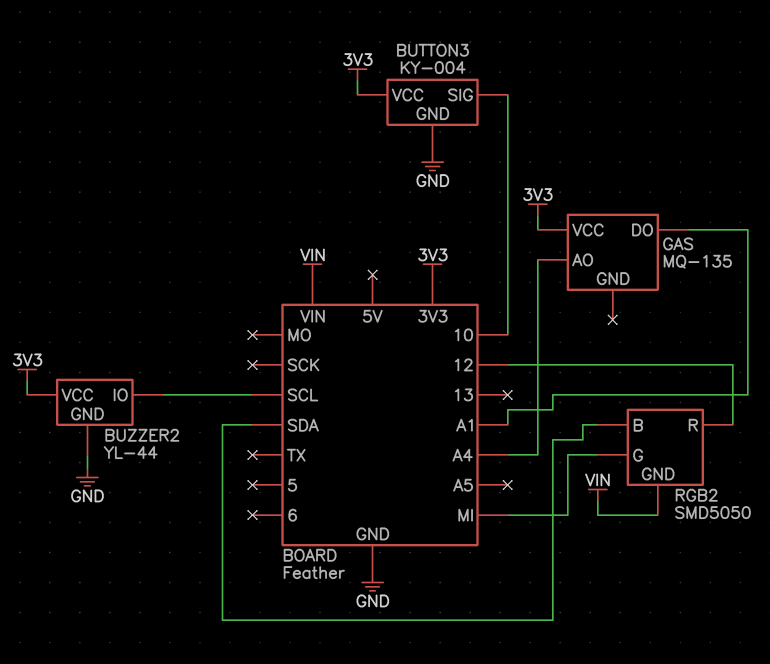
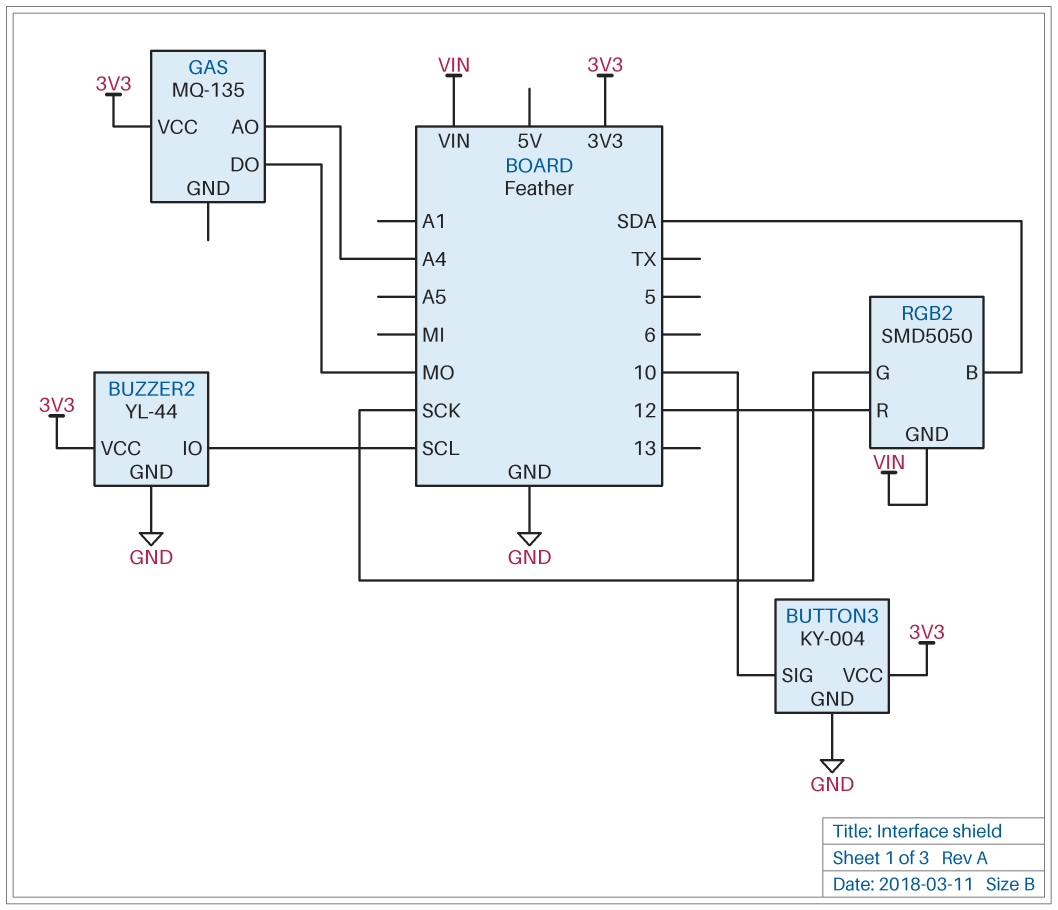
GAS pin DO: A1 -> MO
RGB2 pin G: MI -> SCK

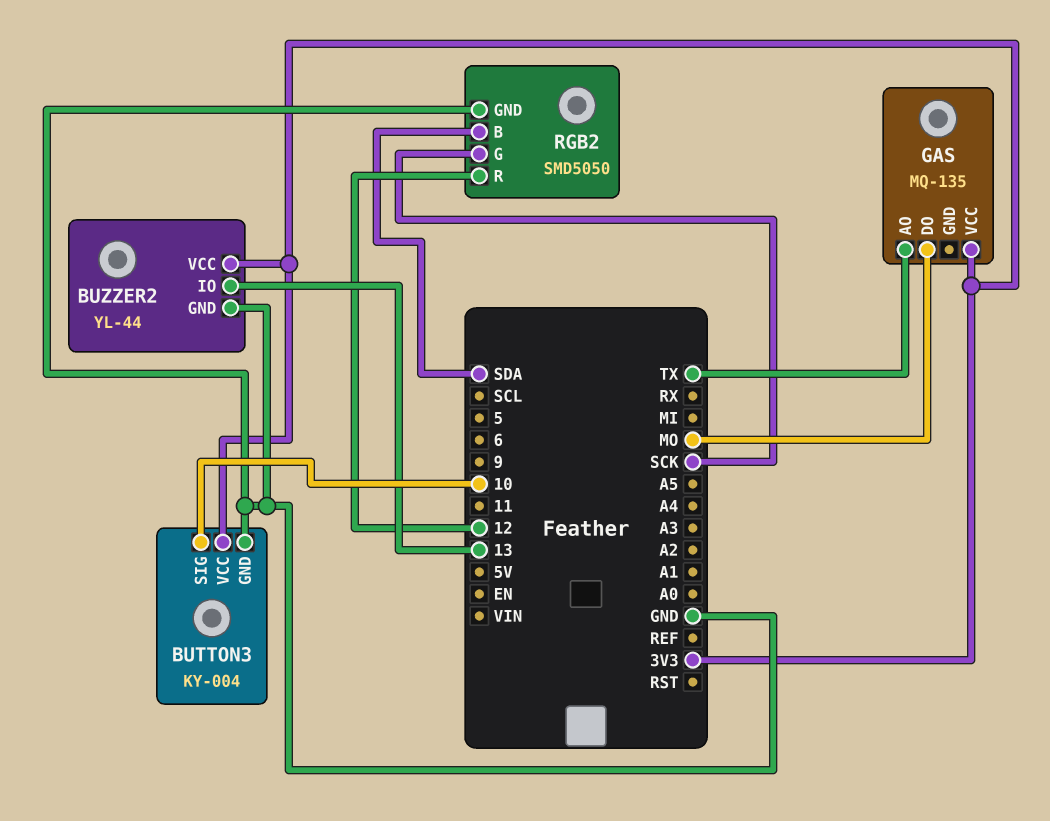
BUZZER2 pin IO: SCL -> 13
GAS pin AO: A4 -> TX
RGB2 pin GND: VIN -> GND

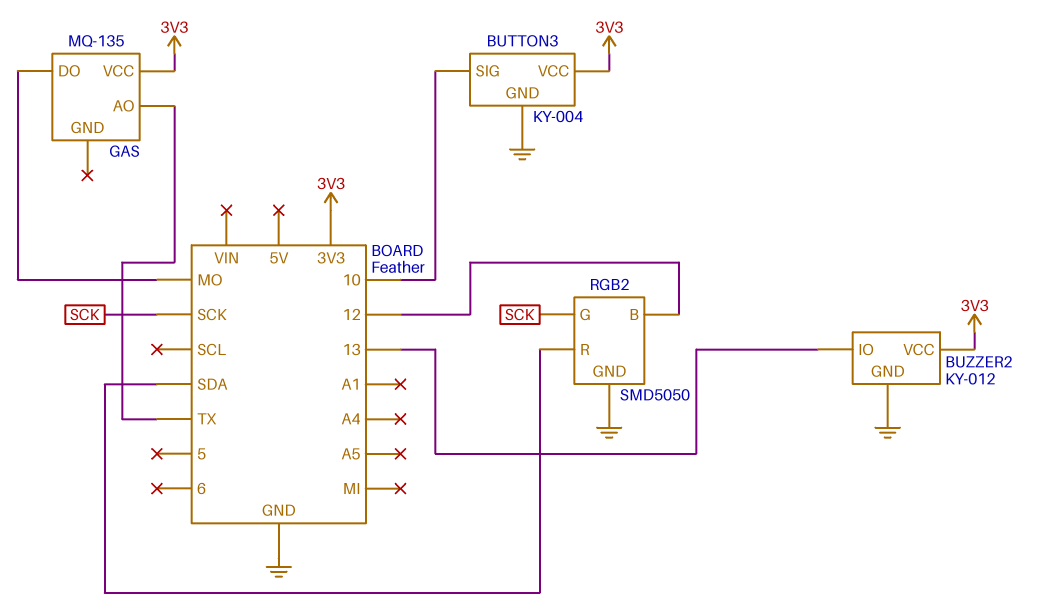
BUZZER2: YL-44 -> KY-012
RGB2 pin B: SDA -> 12
RGB2 pin R: 12 -> SDA

